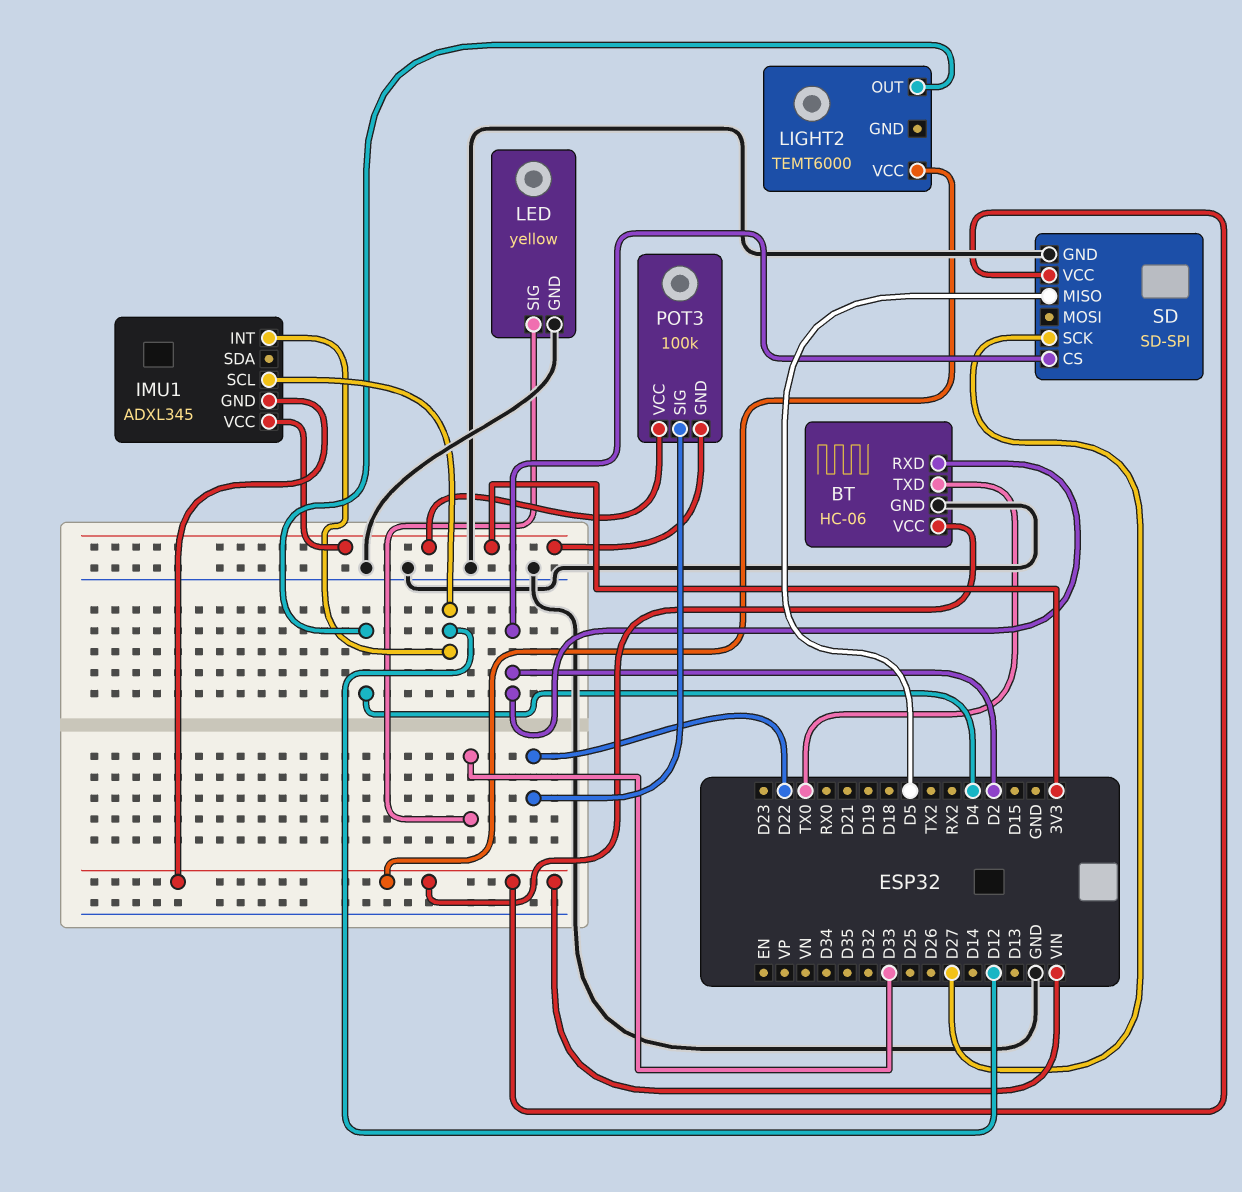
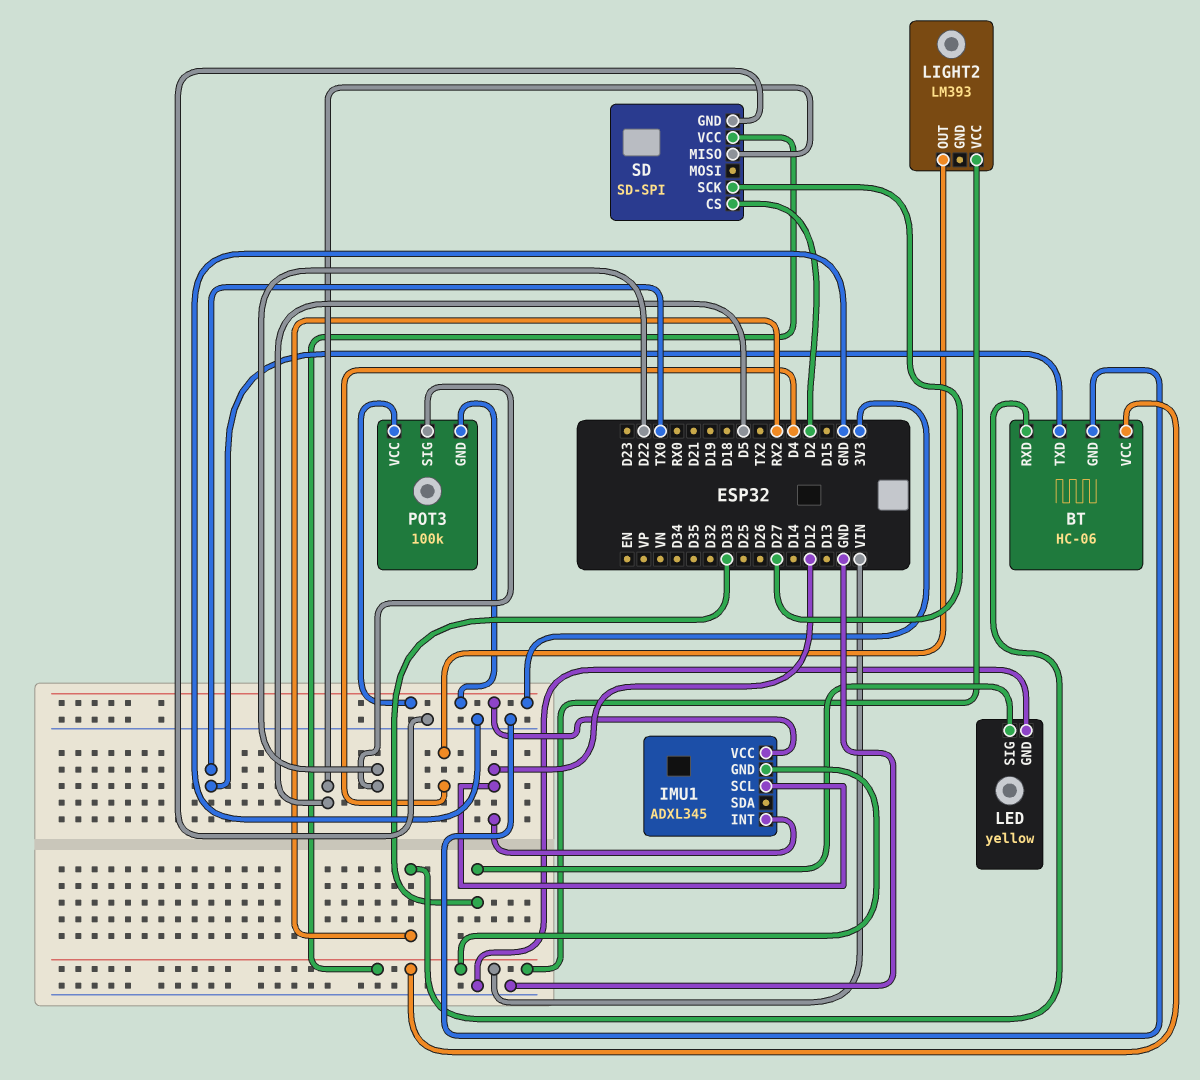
BT pin RXD: D2 -> RX2
LIGHT2: TEMT6000 -> LM393

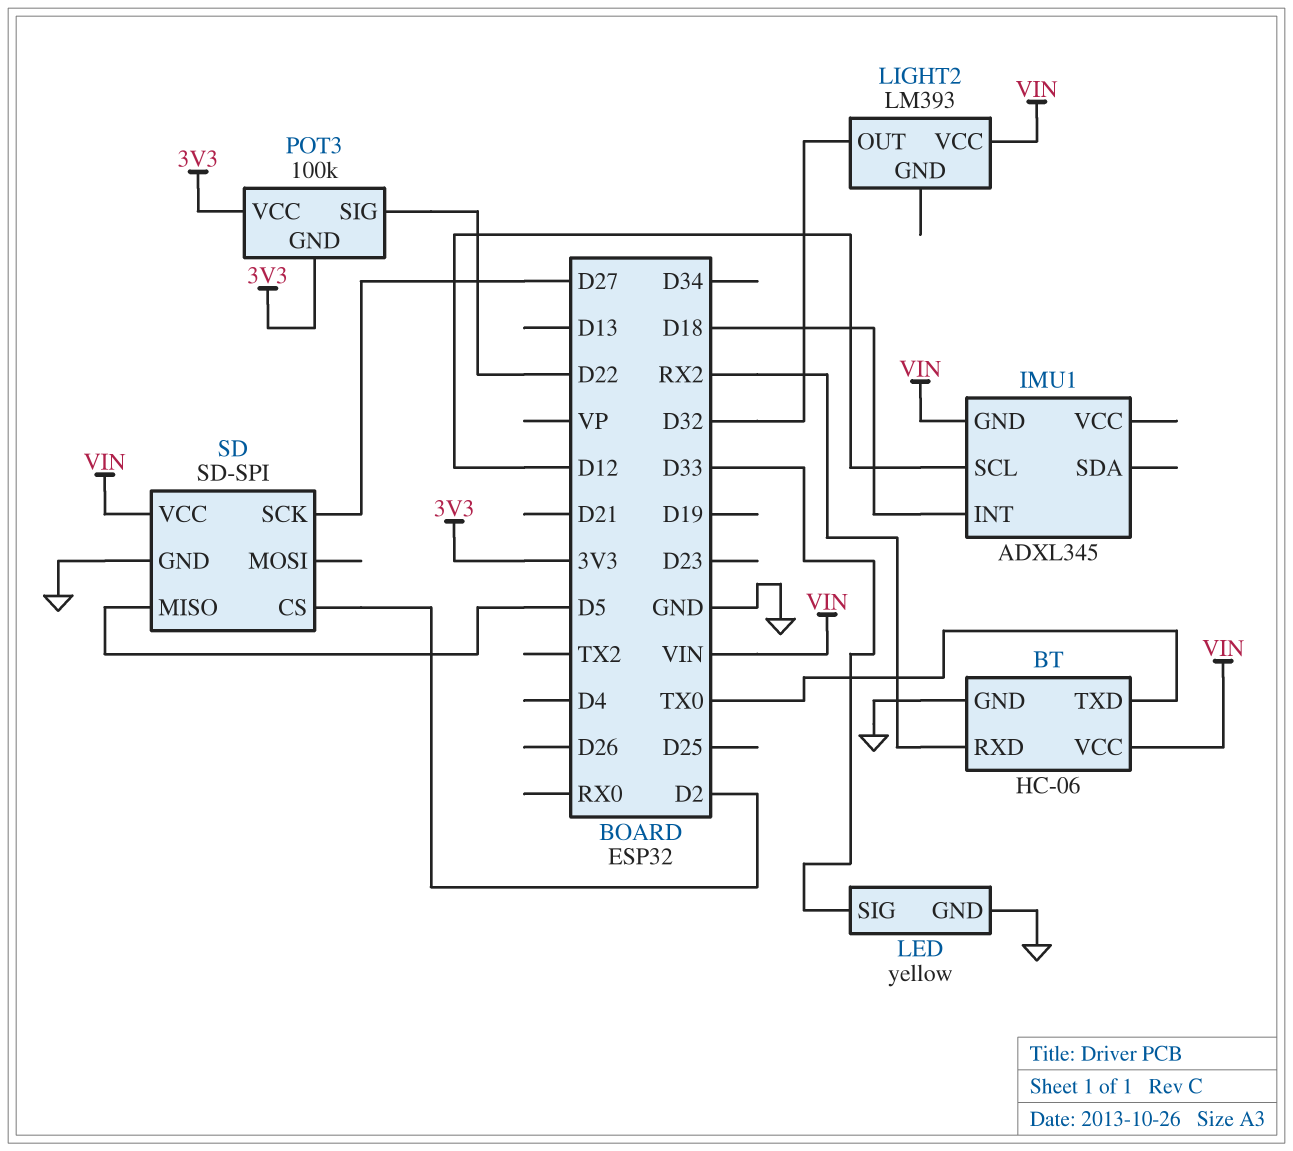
IMU1 pin INT: D12 -> D18
IMU1 pin VCC: 3V3 -> none
LIGHT2 pin OUT: D4 -> D32

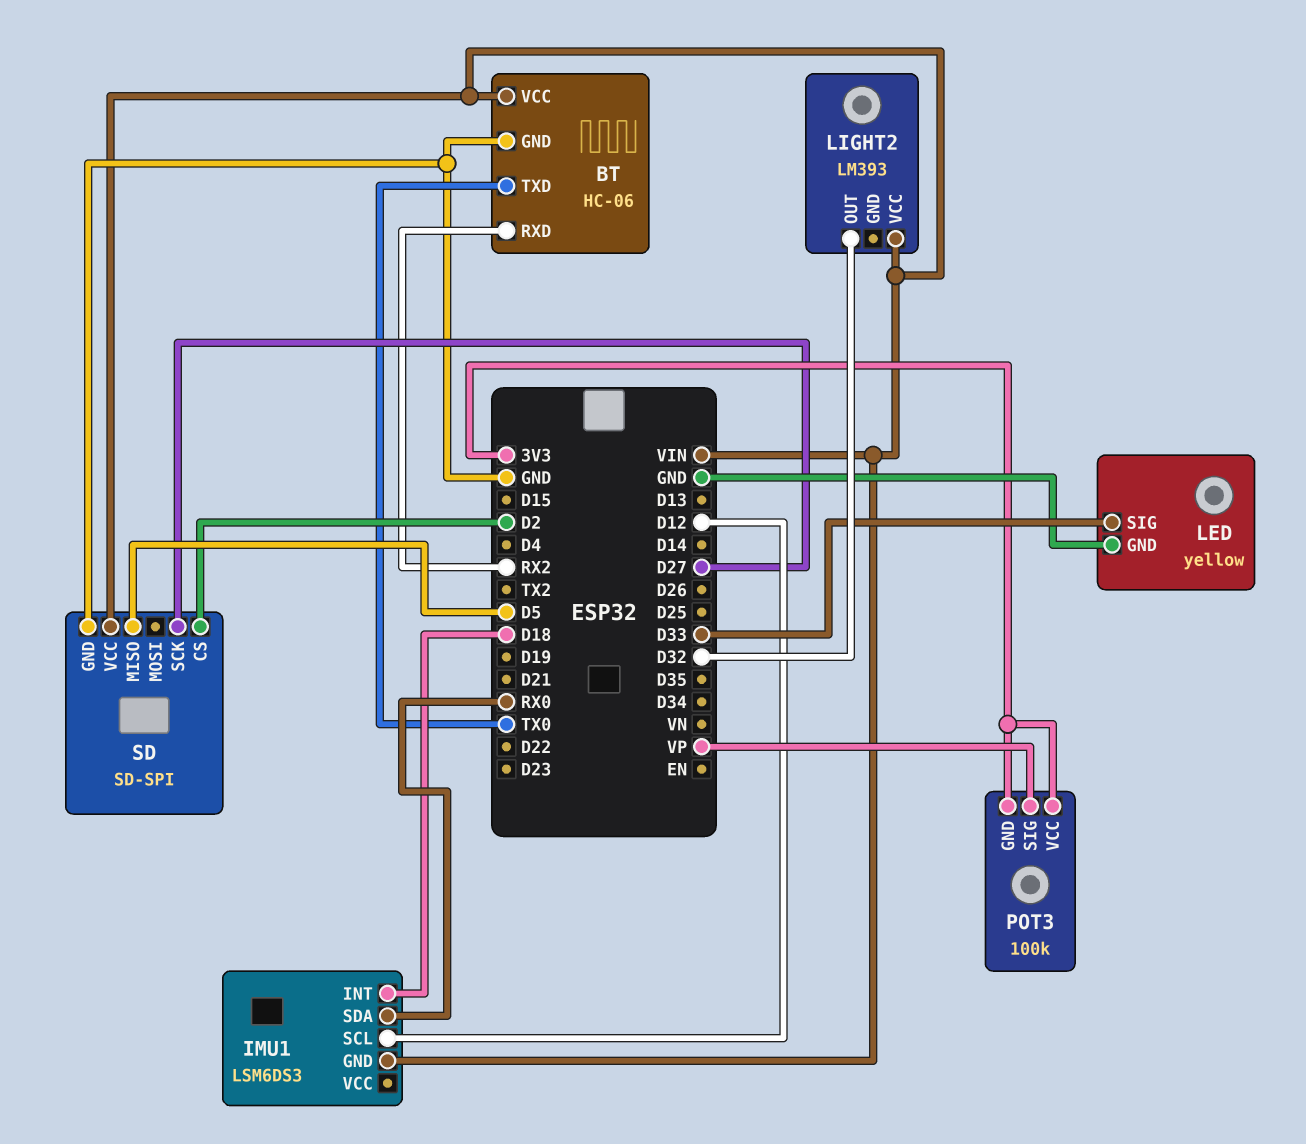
IMU1: ADXL345 -> LSM6DS3
IMU1 pin SDA: none -> RX0
POT3 pin SIG: D22 -> VP

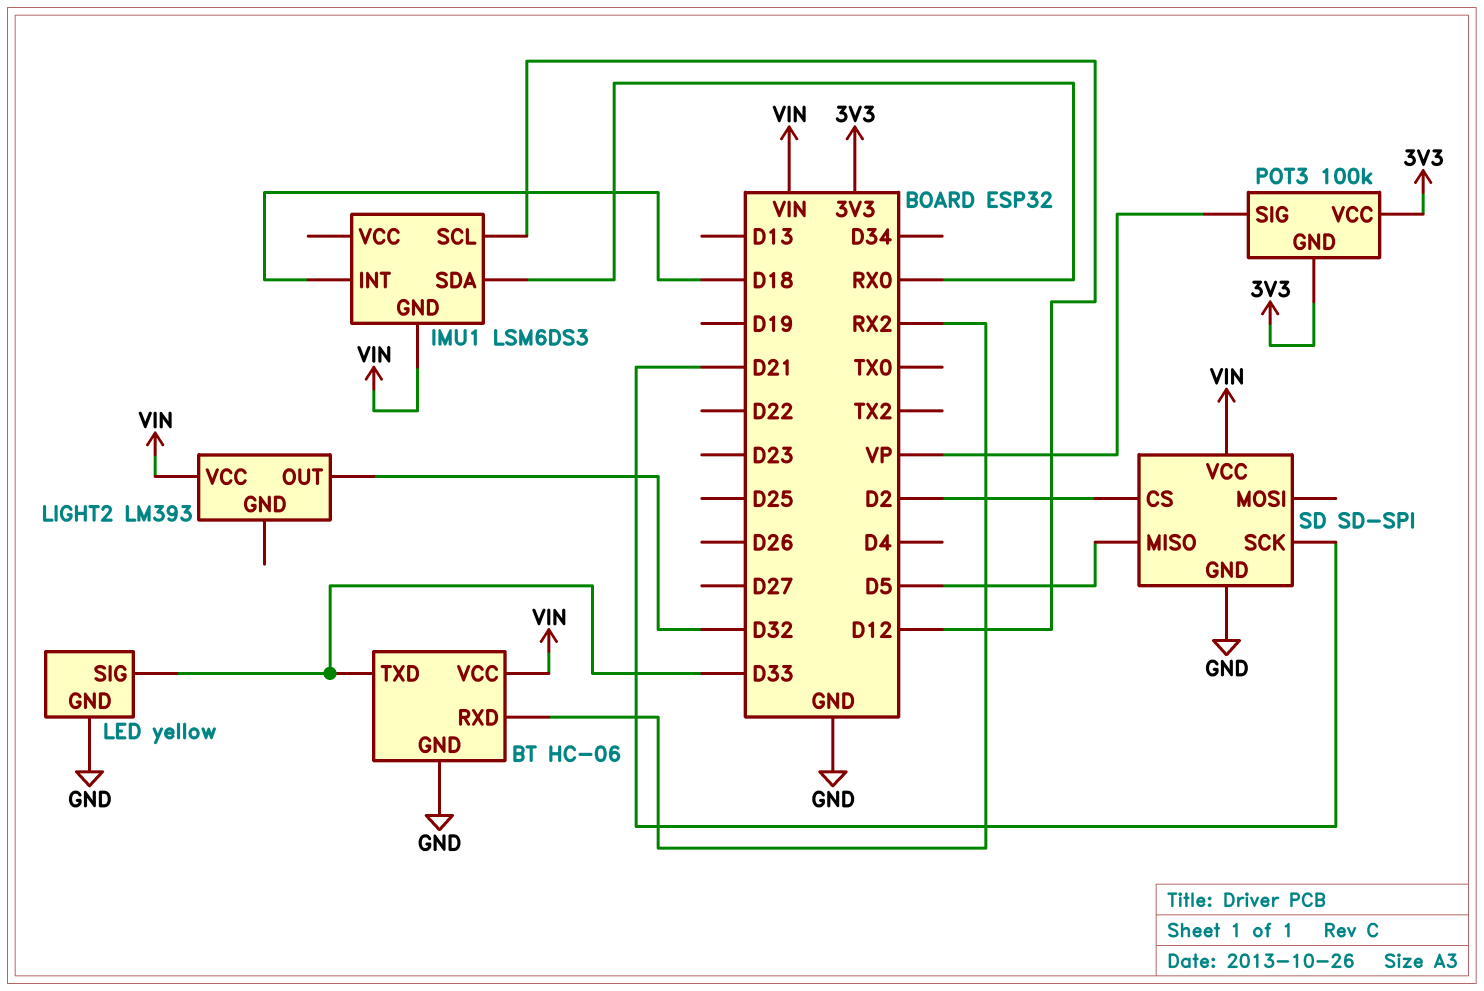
BT pin TXD: TX0 -> D33
SD pin SCK: D27 -> D21

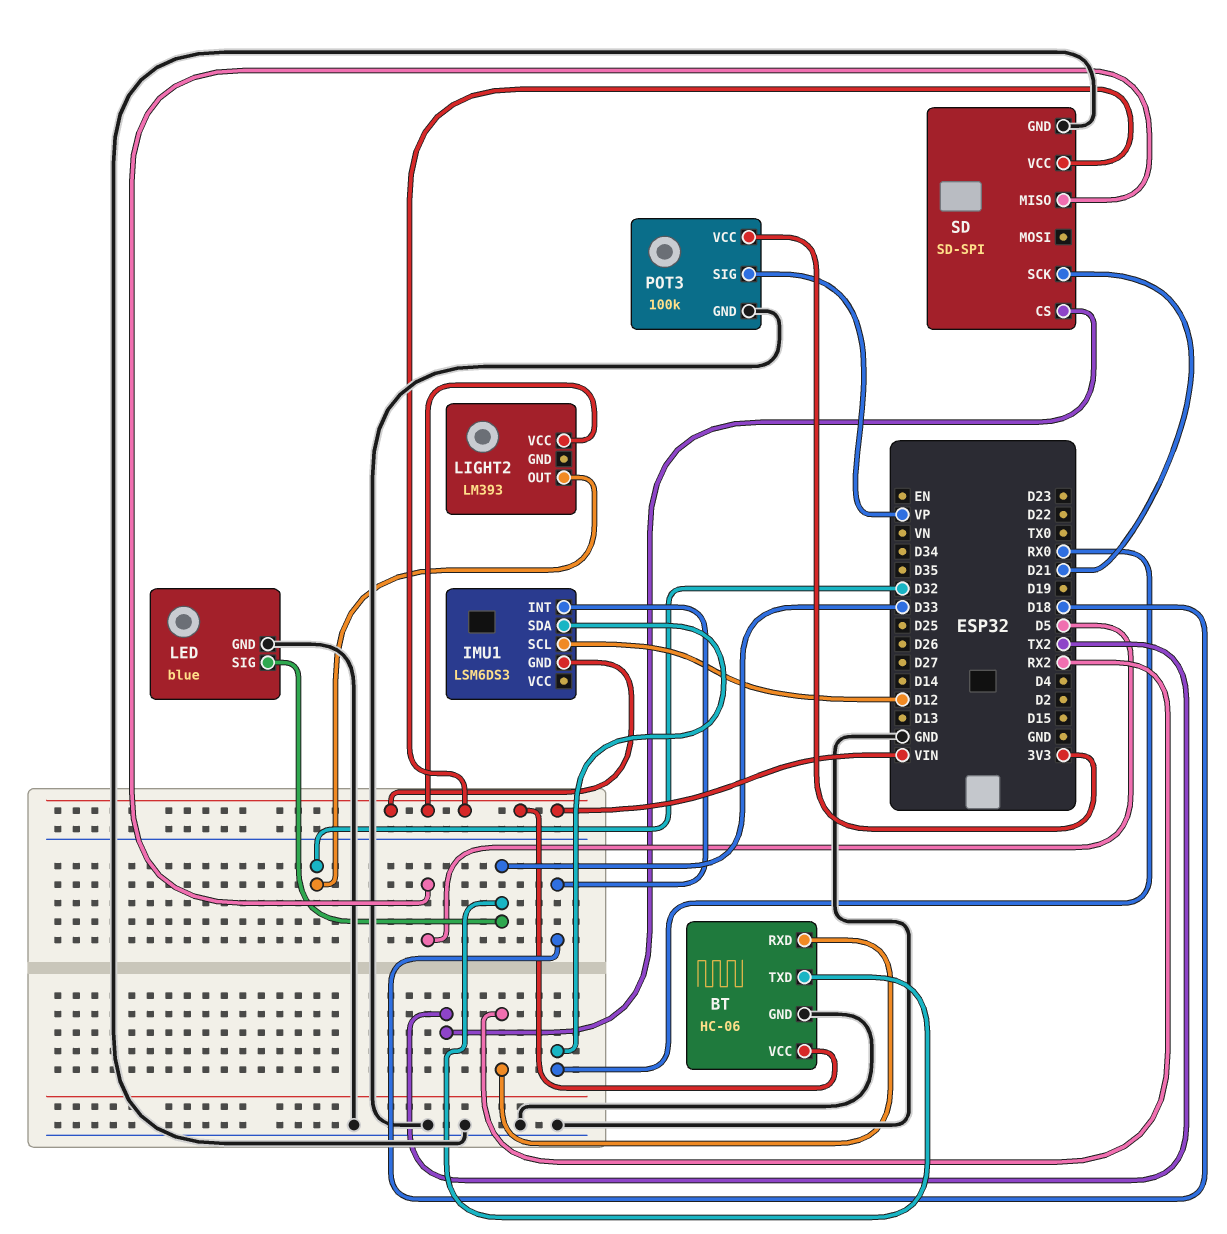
LED: yellow -> blue
POT3 pin GND: 3V3 -> GND
SD pin CS: D2 -> TX2

